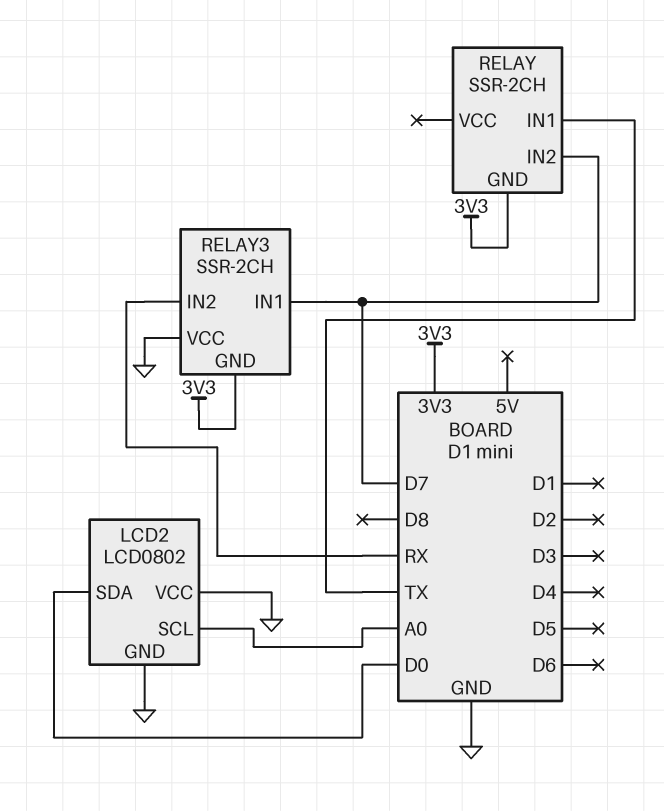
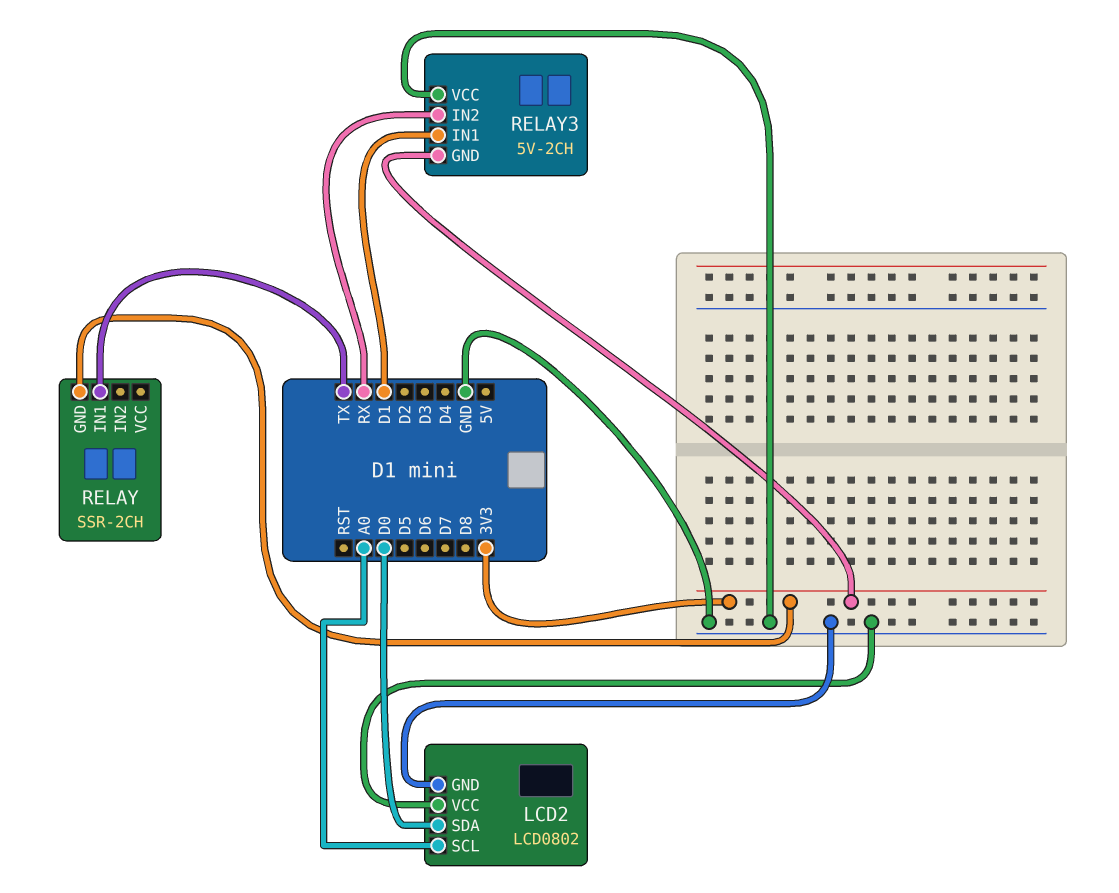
RELAY pin IN2: D7 -> none
RELAY3: SSR-2CH -> 5V-2CH
RELAY3 pin IN1: D7 -> D1

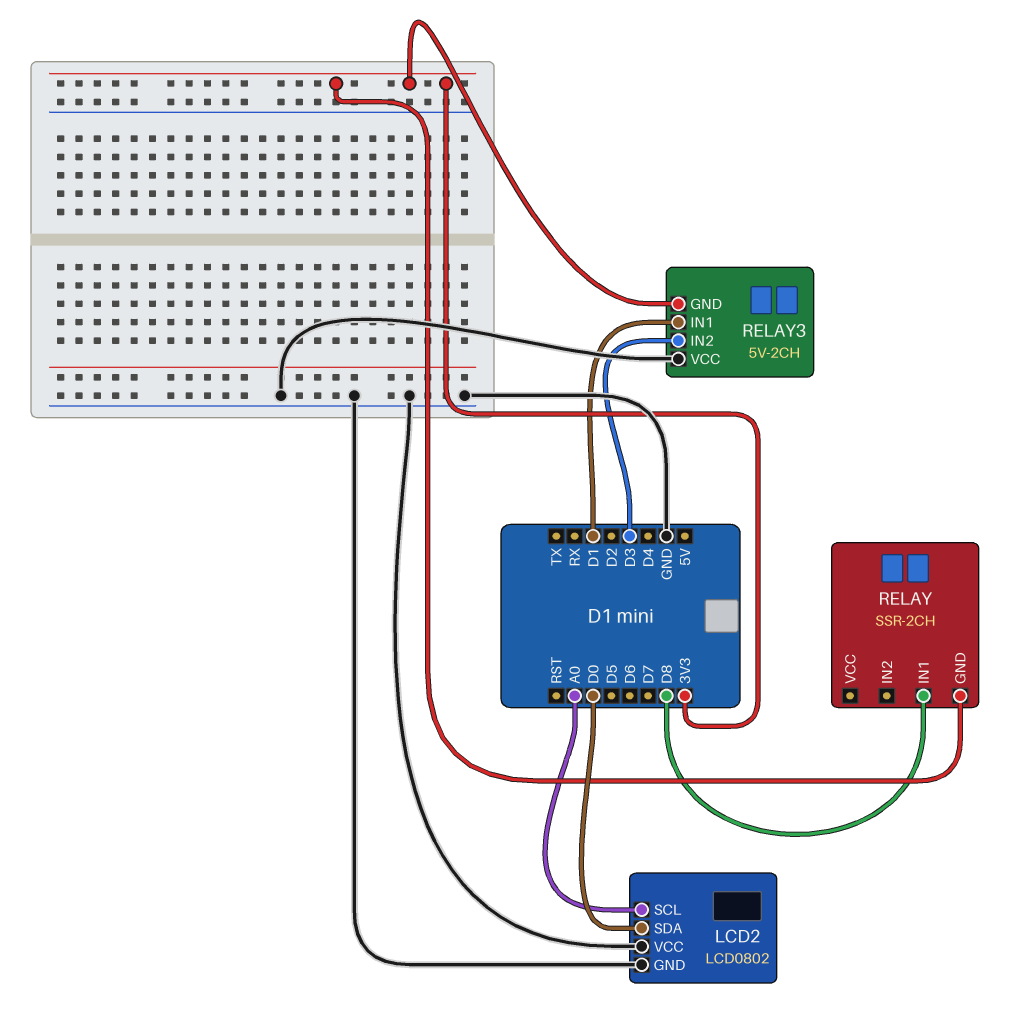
RELAY pin IN1: TX -> D8
RELAY3 pin IN2: RX -> D3

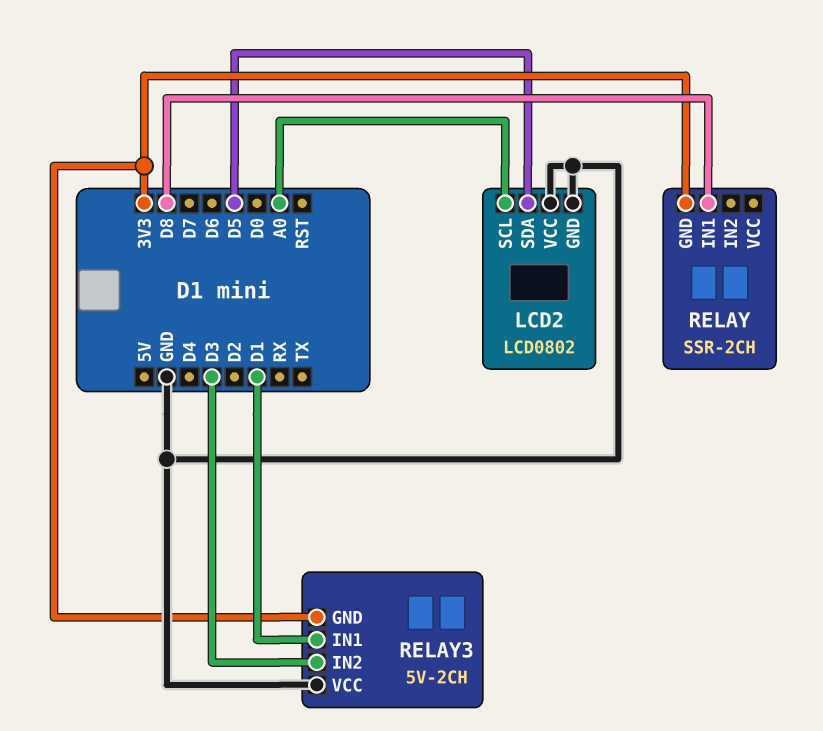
LCD2 pin SDA: D0 -> D5

